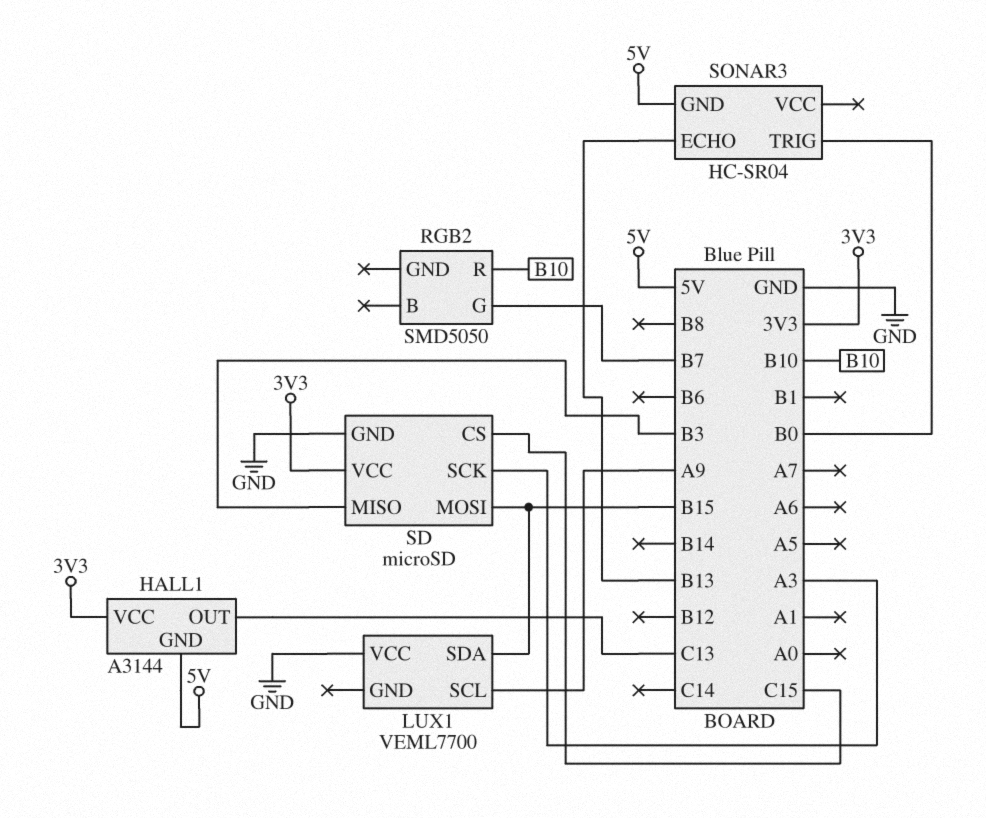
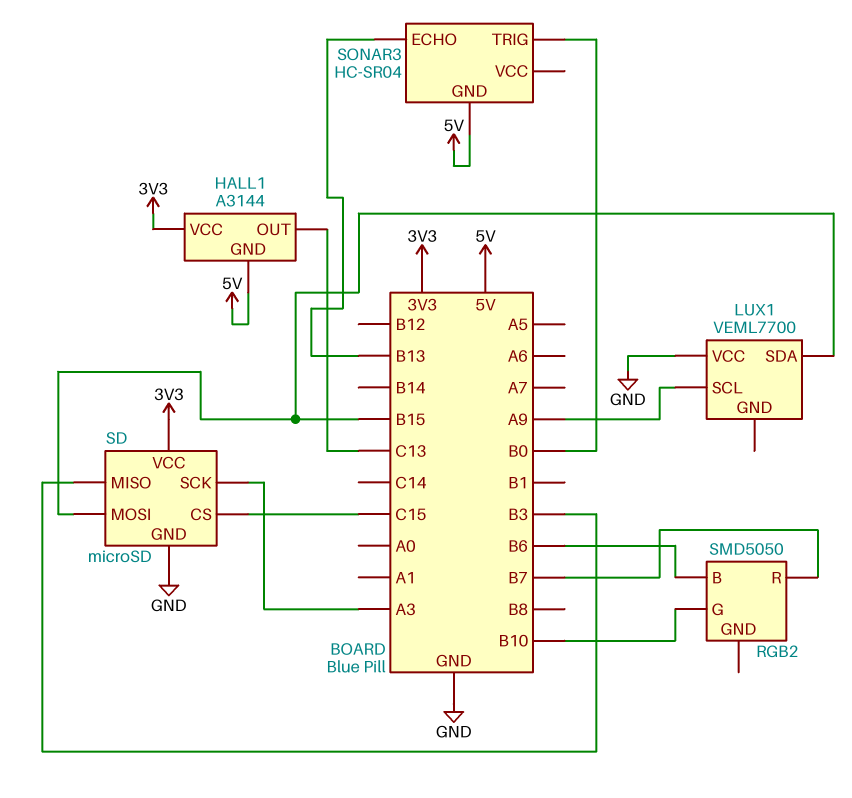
RGB2 pin B: none -> B6
RGB2 pin G: B7 -> B10
RGB2 pin R: B10 -> B7

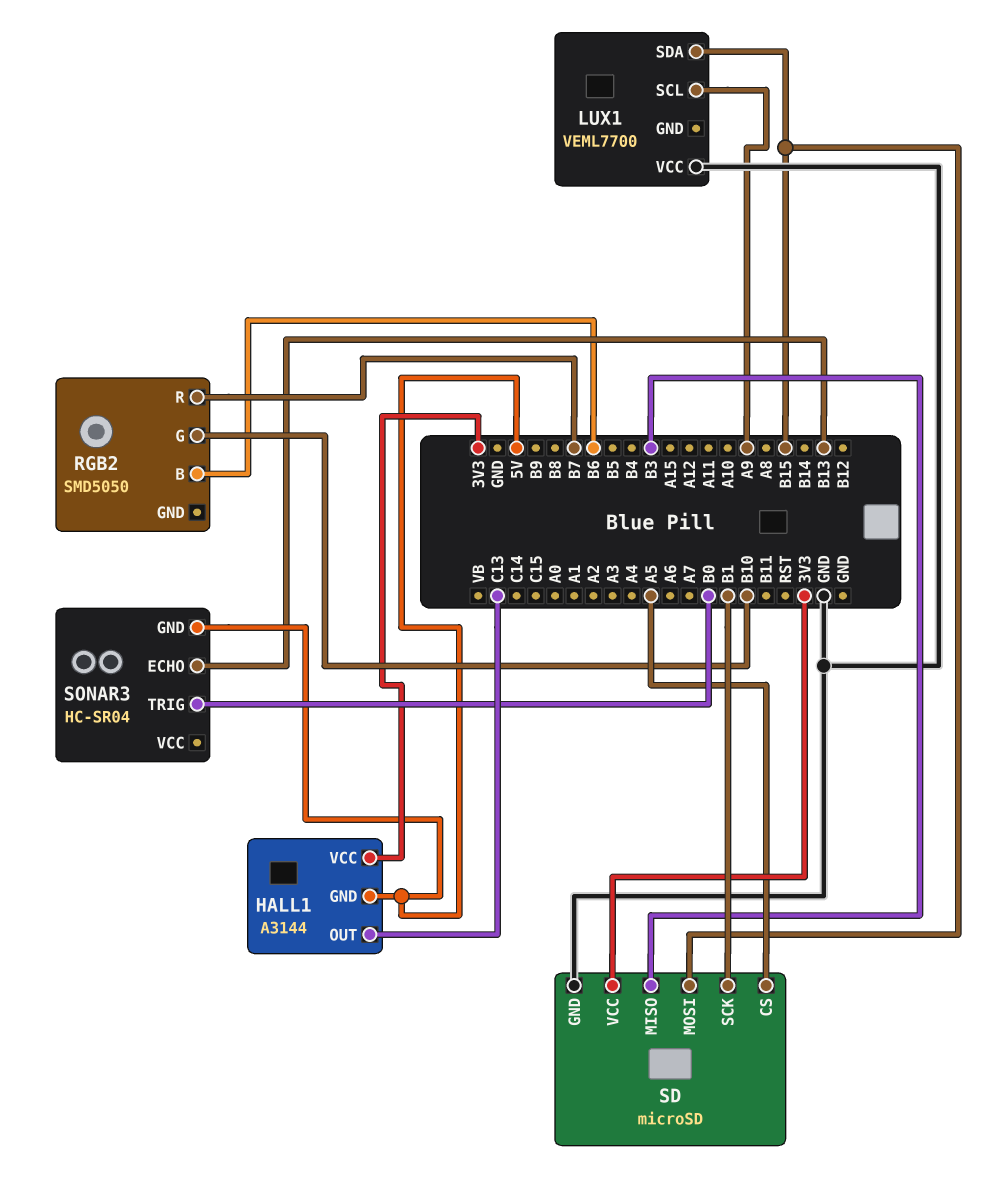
SD pin CS: C15 -> A5
SD pin SCK: A3 -> B1

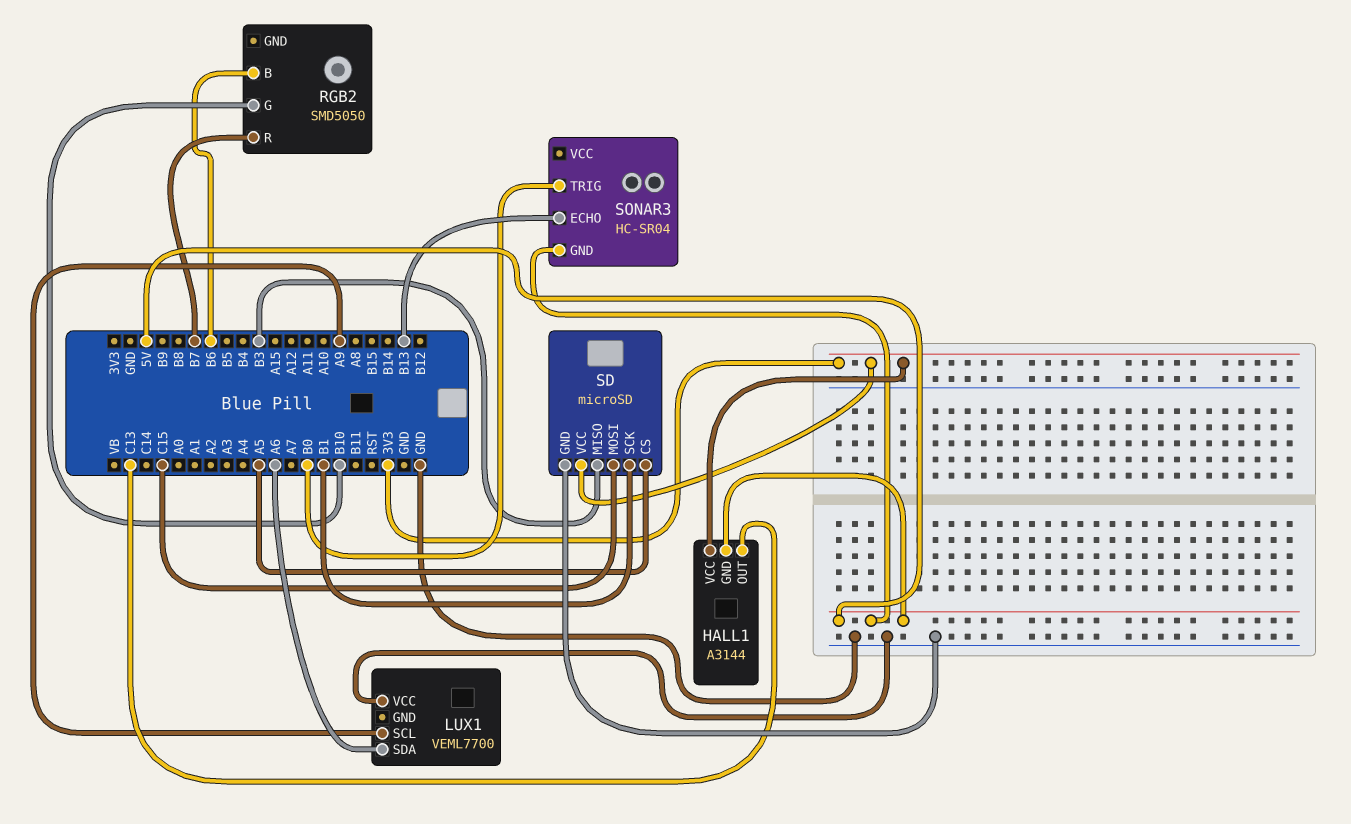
LUX1 pin SDA: B15 -> A6
SD pin MOSI: B15 -> C15

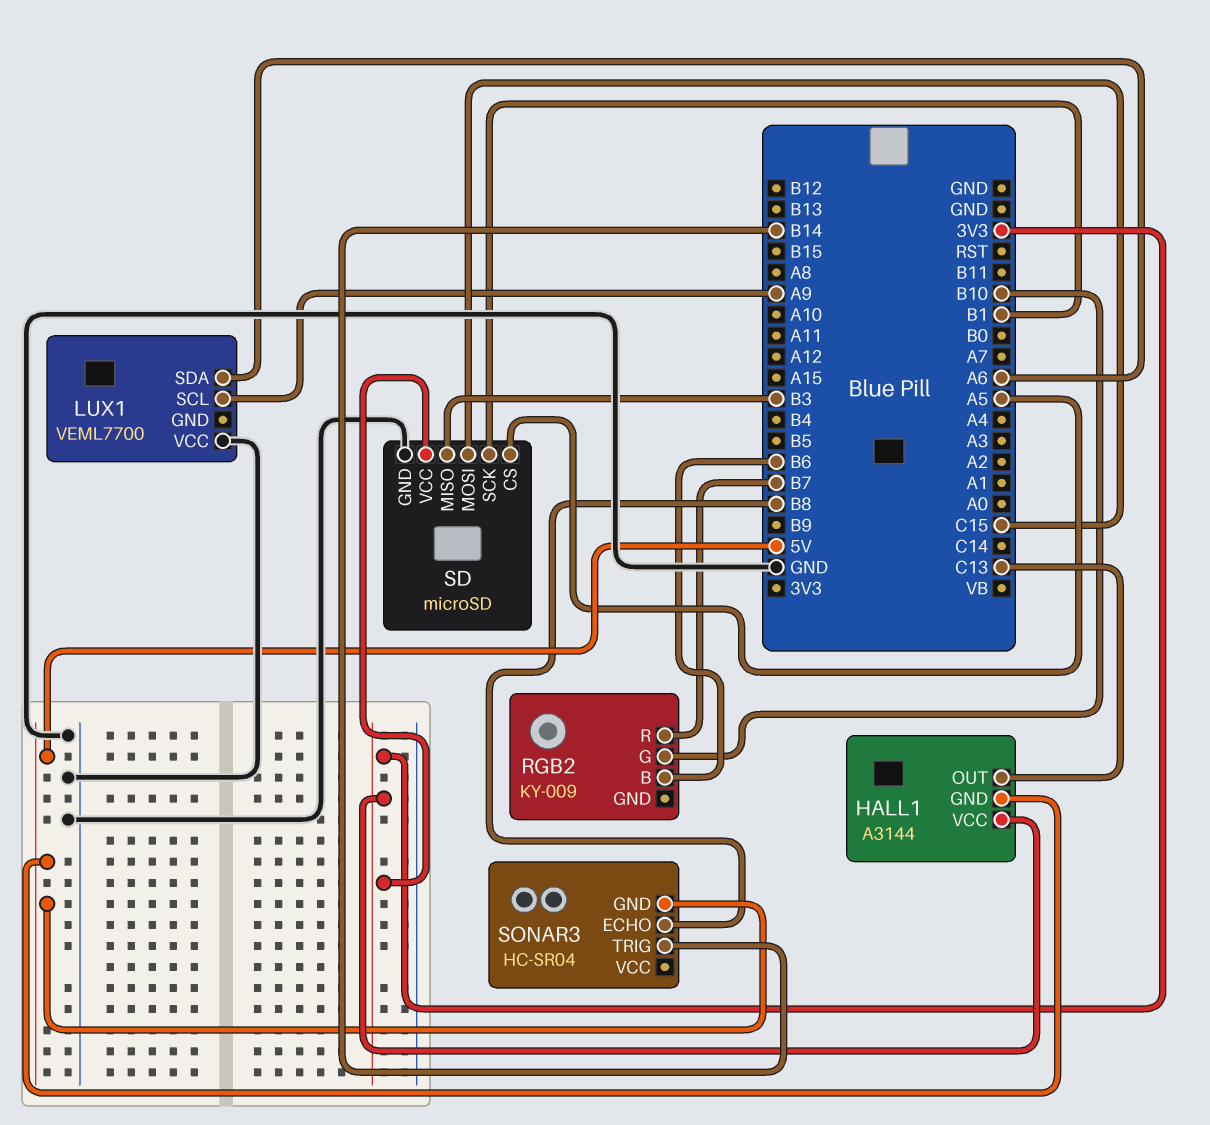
RGB2: SMD5050 -> KY-009
SONAR3 pin ECHO: B13 -> B8
SONAR3 pin TRIG: B0 -> B14

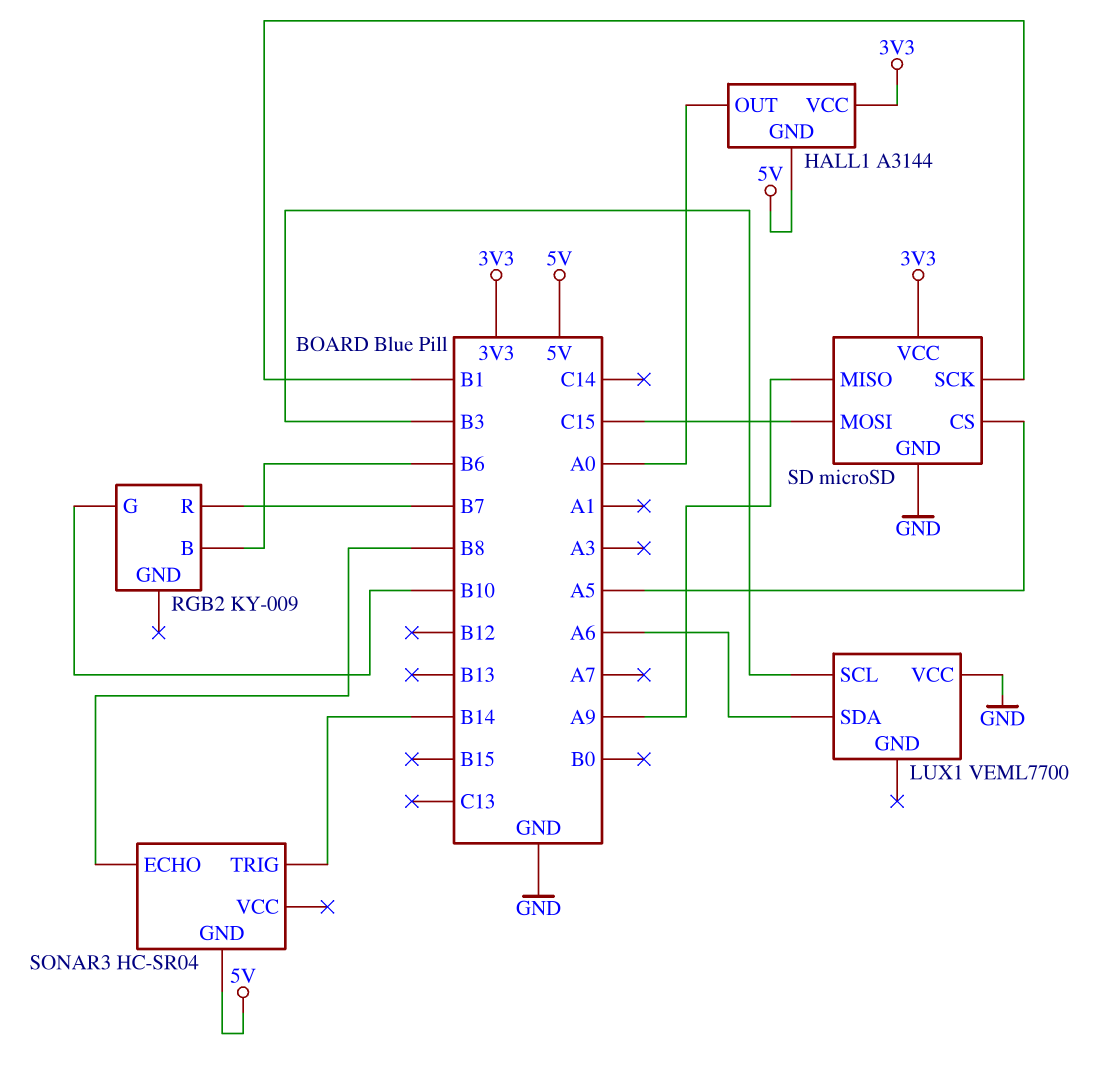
HALL1 pin OUT: C13 -> A0
LUX1 pin SCL: A9 -> B3
SD pin MISO: B3 -> A9

